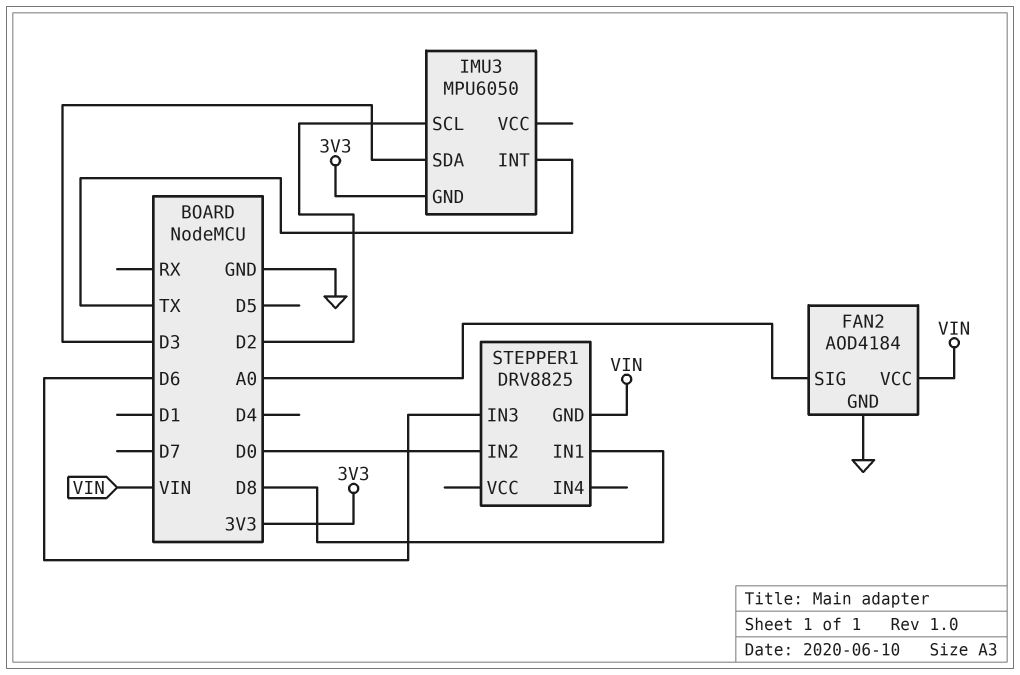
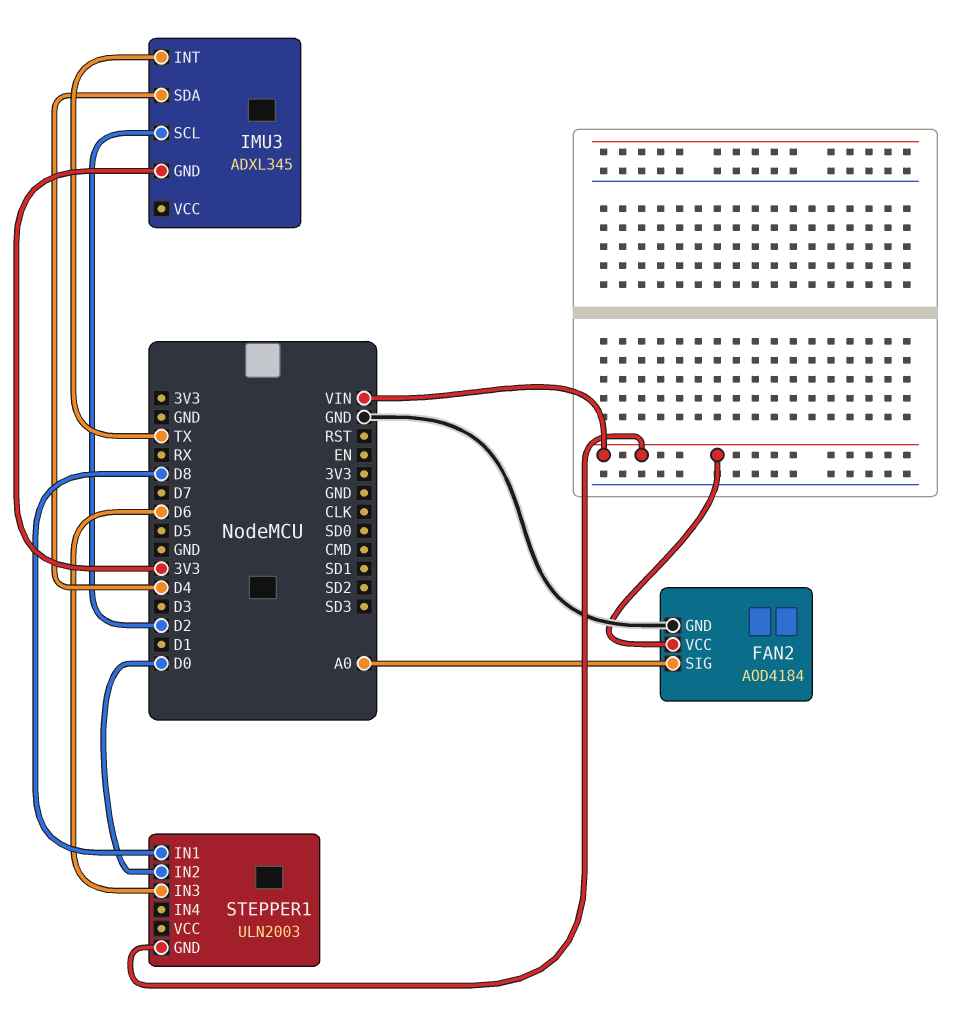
IMU3: MPU6050 -> ADXL345
IMU3 pin SDA: D3 -> D4
STEPPER1: DRV8825 -> ULN2003

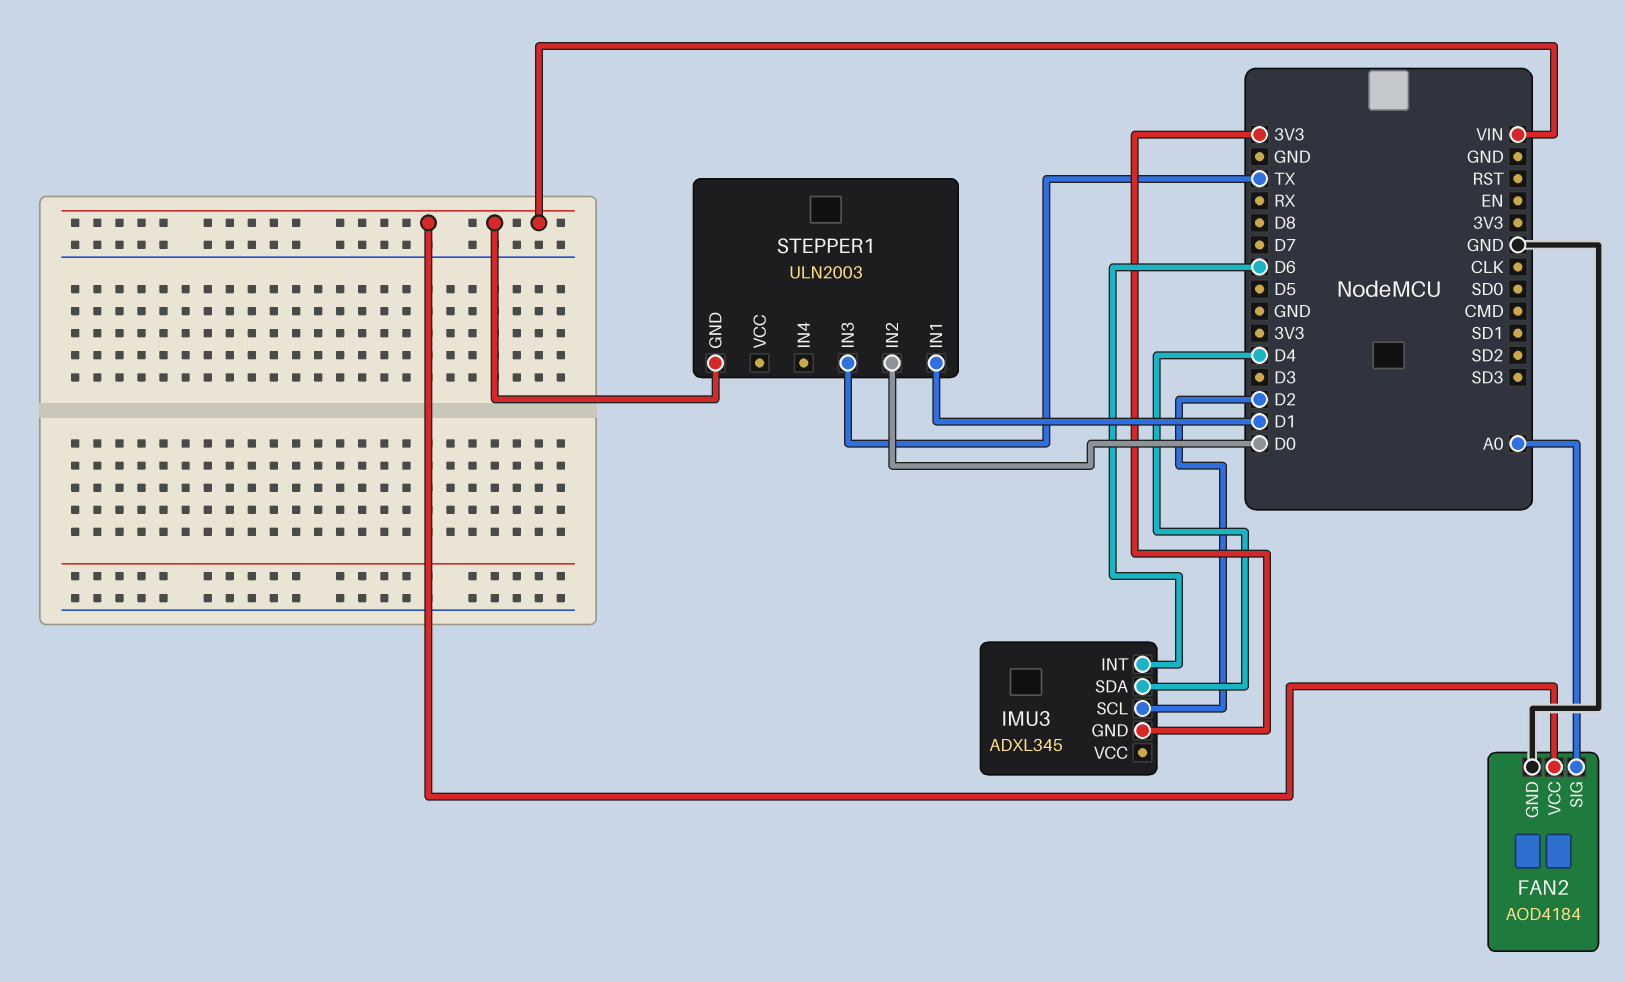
IMU3 pin INT: TX -> D6
STEPPER1 pin IN1: D8 -> D1
STEPPER1 pin IN3: D6 -> TX

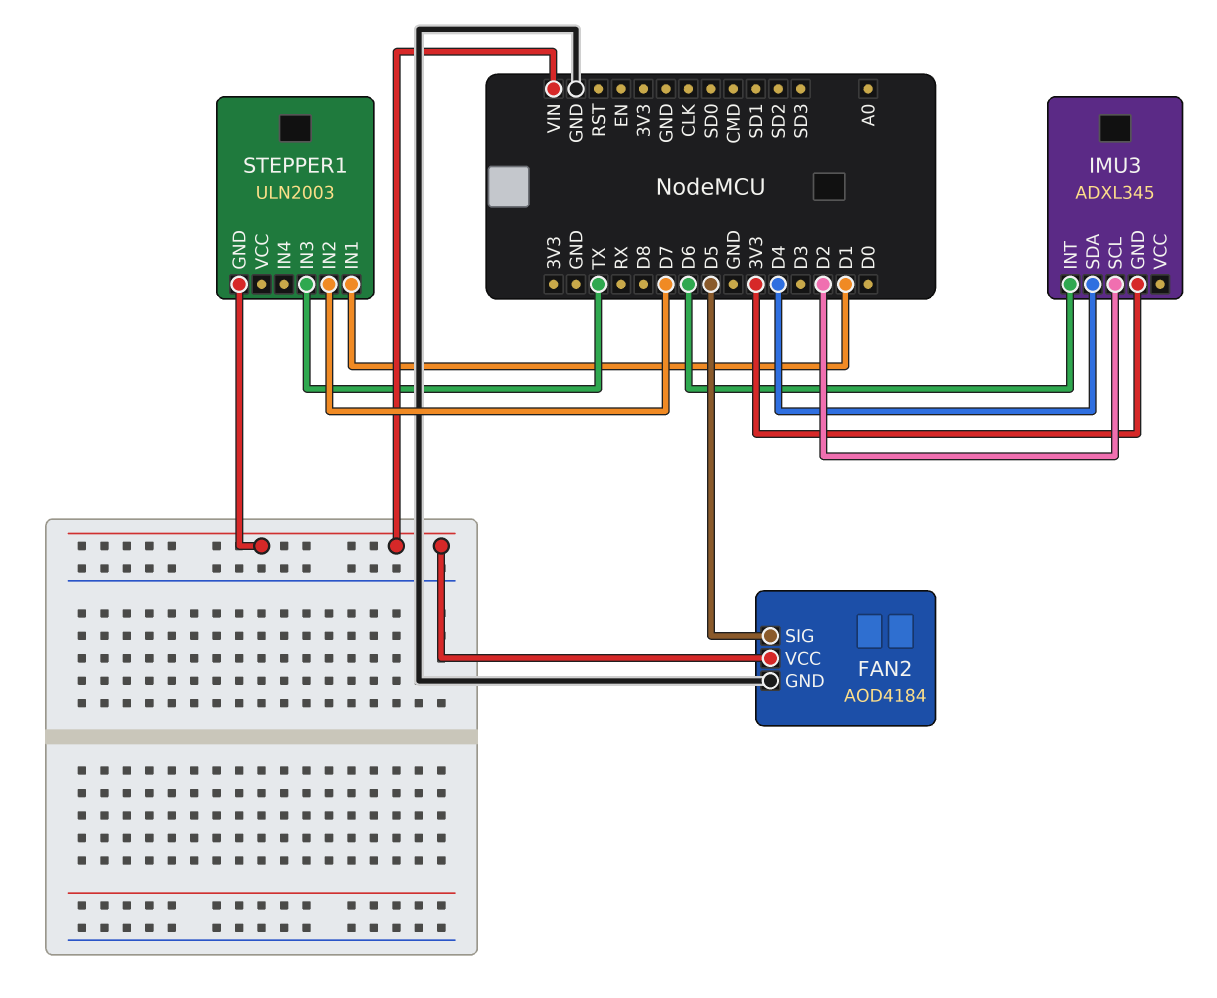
FAN2 pin SIG: A0 -> D5
STEPPER1 pin IN2: D0 -> D7

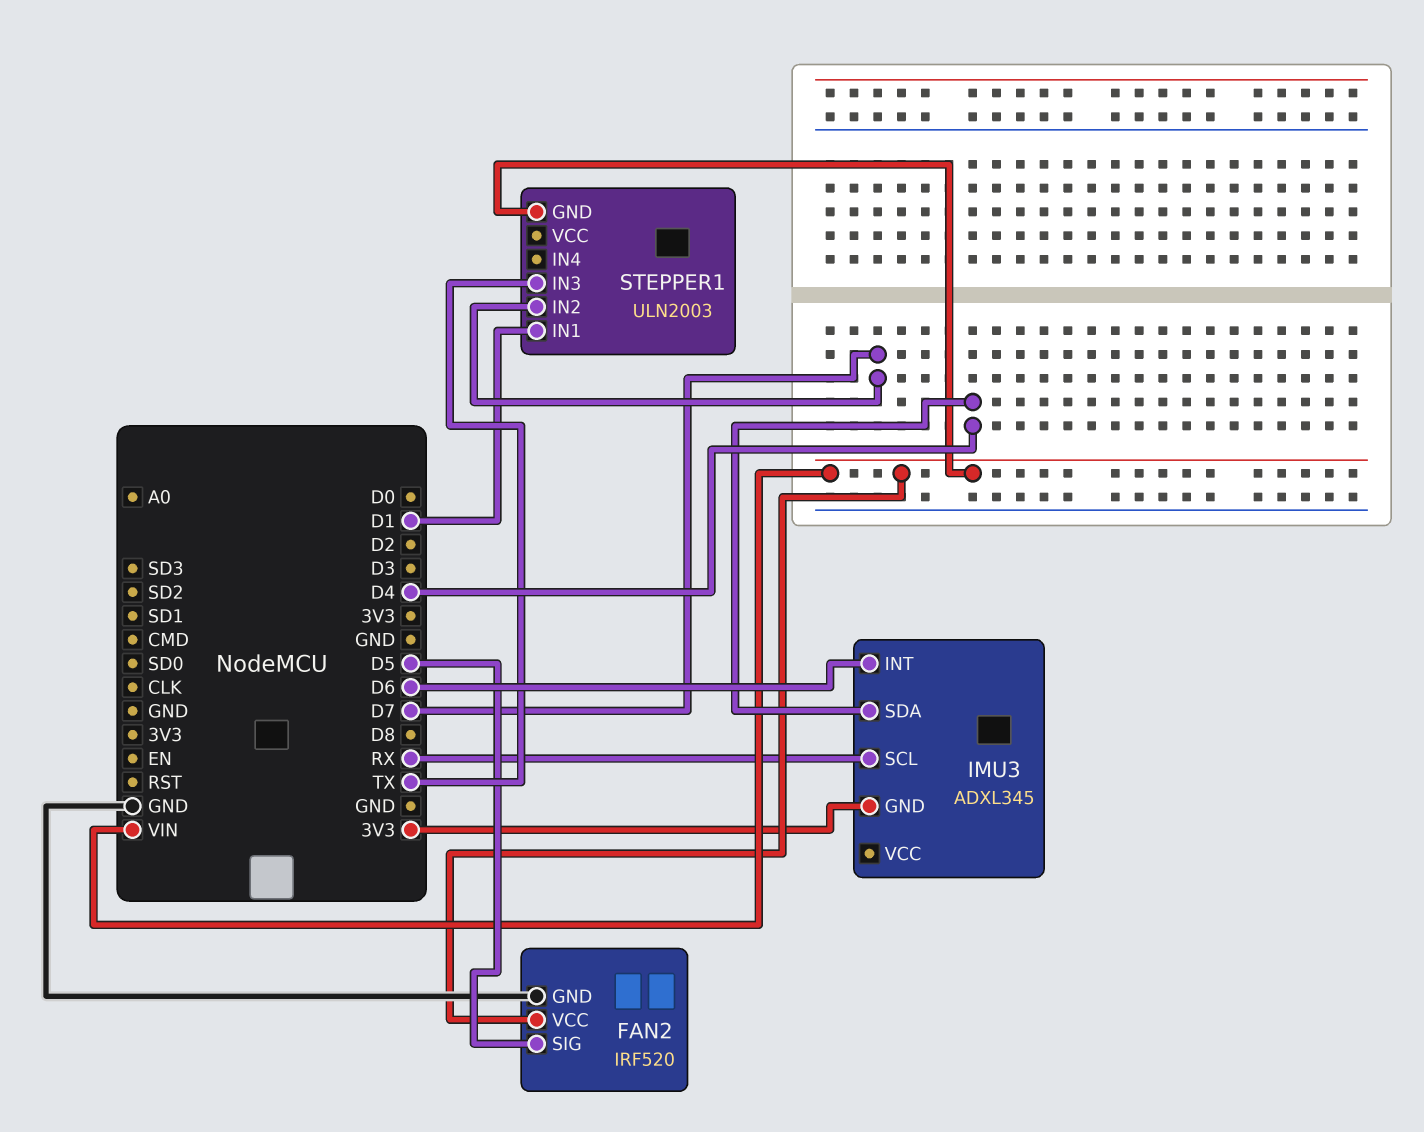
FAN2: AOD4184 -> IRF520
IMU3 pin SCL: D2 -> RX

